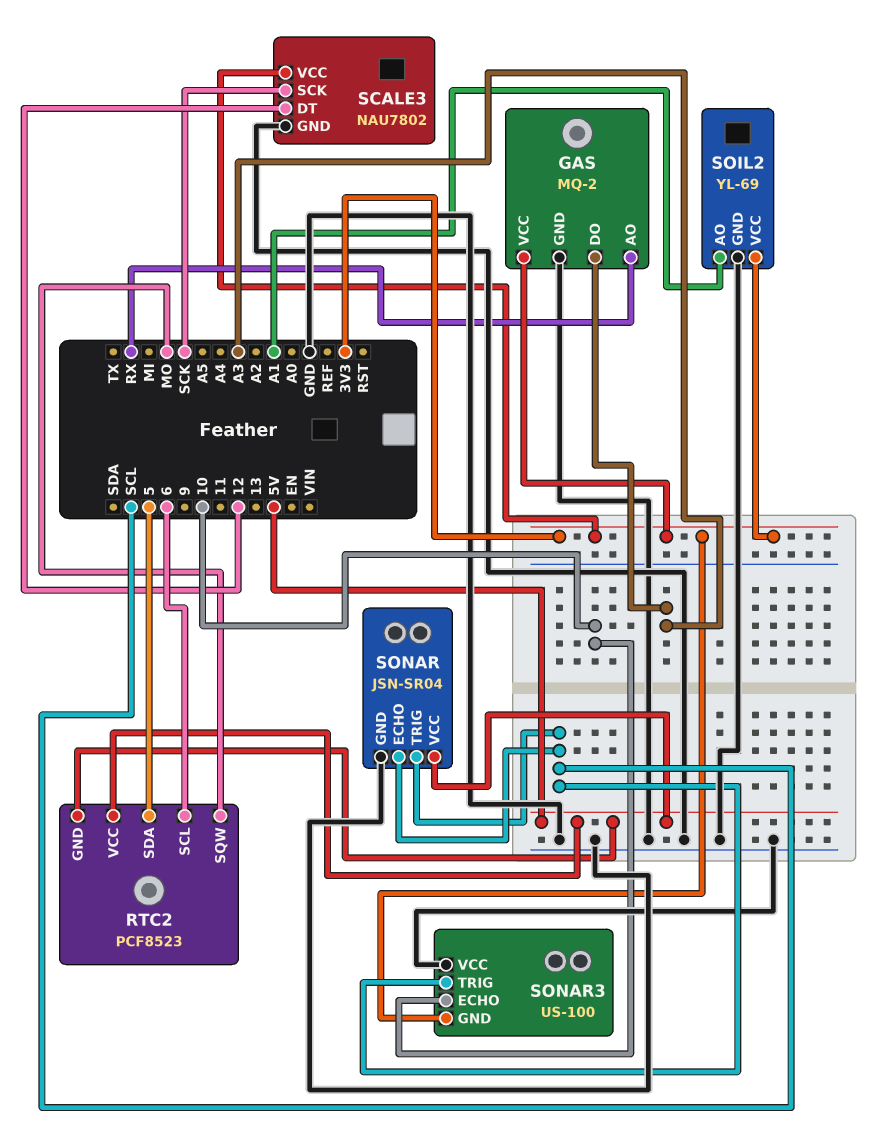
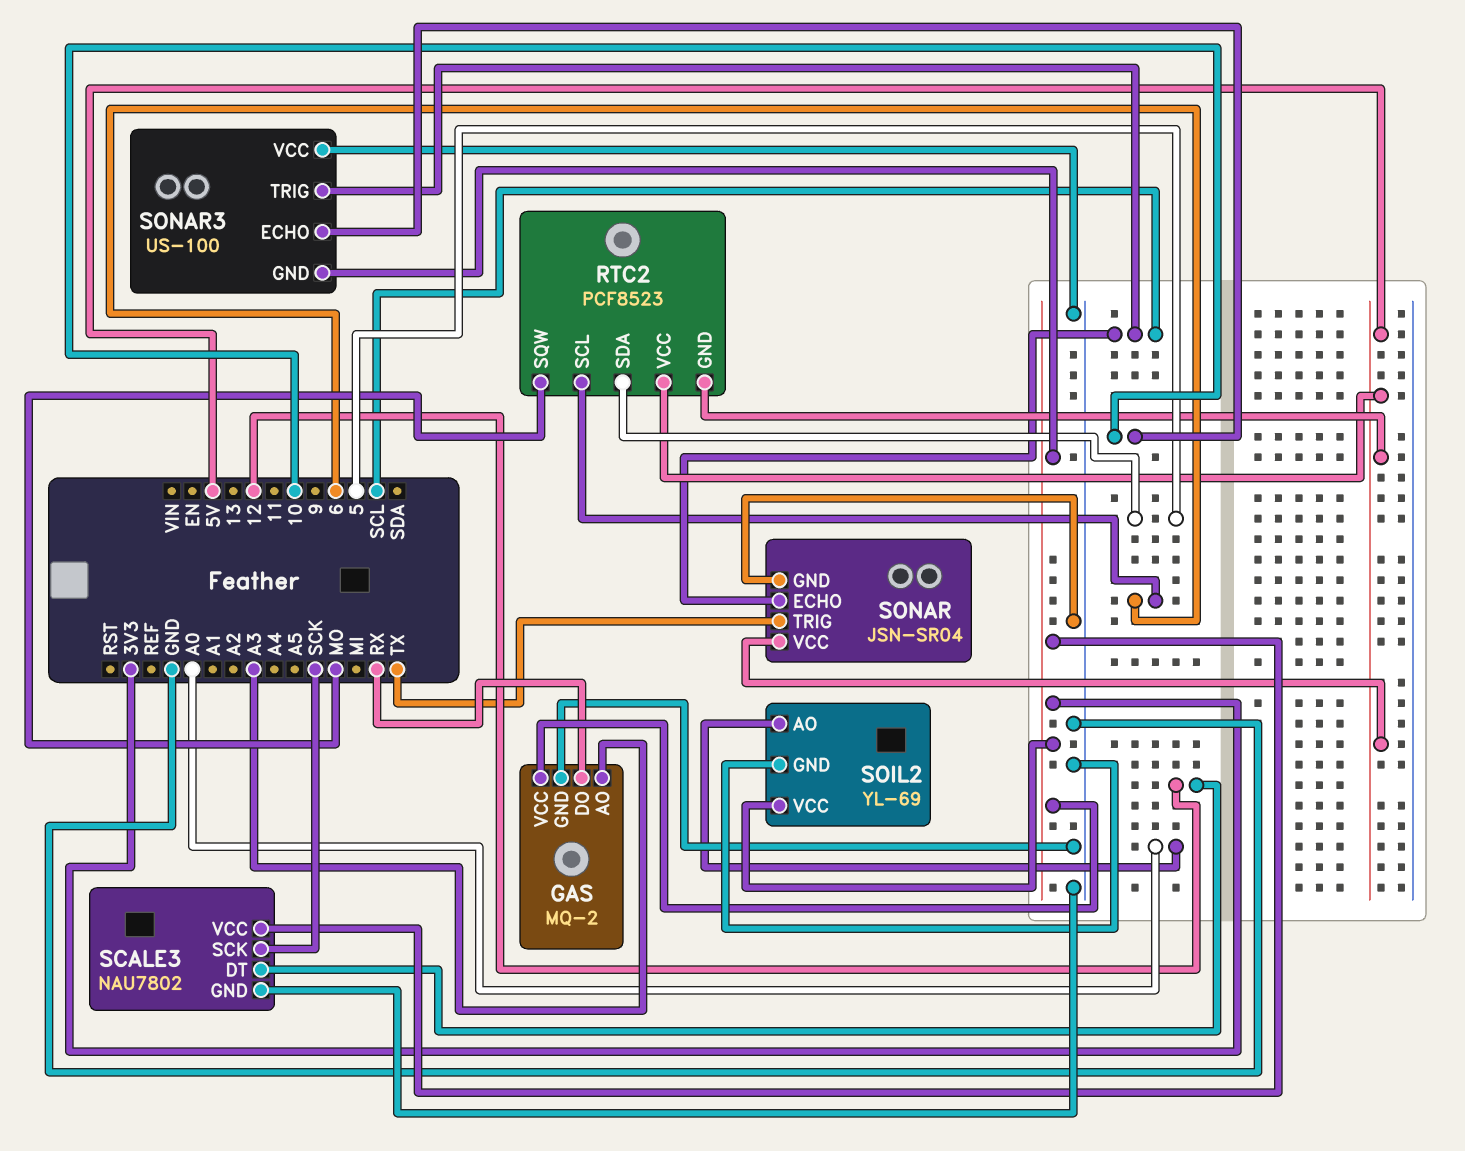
GAS pin AO: RX -> A3
GAS pin DO: A3 -> RX
SOIL2 pin AO: A1 -> A0
SONAR pin TRIG: SCL -> TX

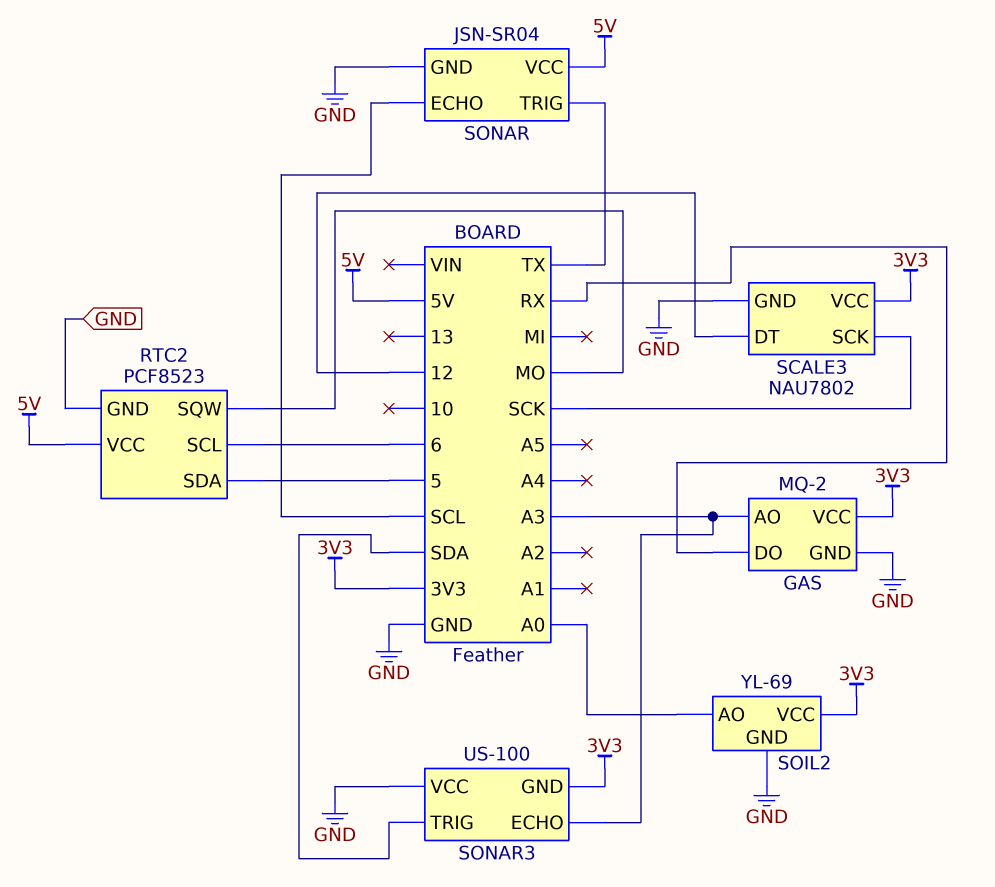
RTC2 pin GND: 5V -> GND
SONAR3 pin ECHO: 10 -> A3
SONAR3 pin TRIG: SCL -> SDA

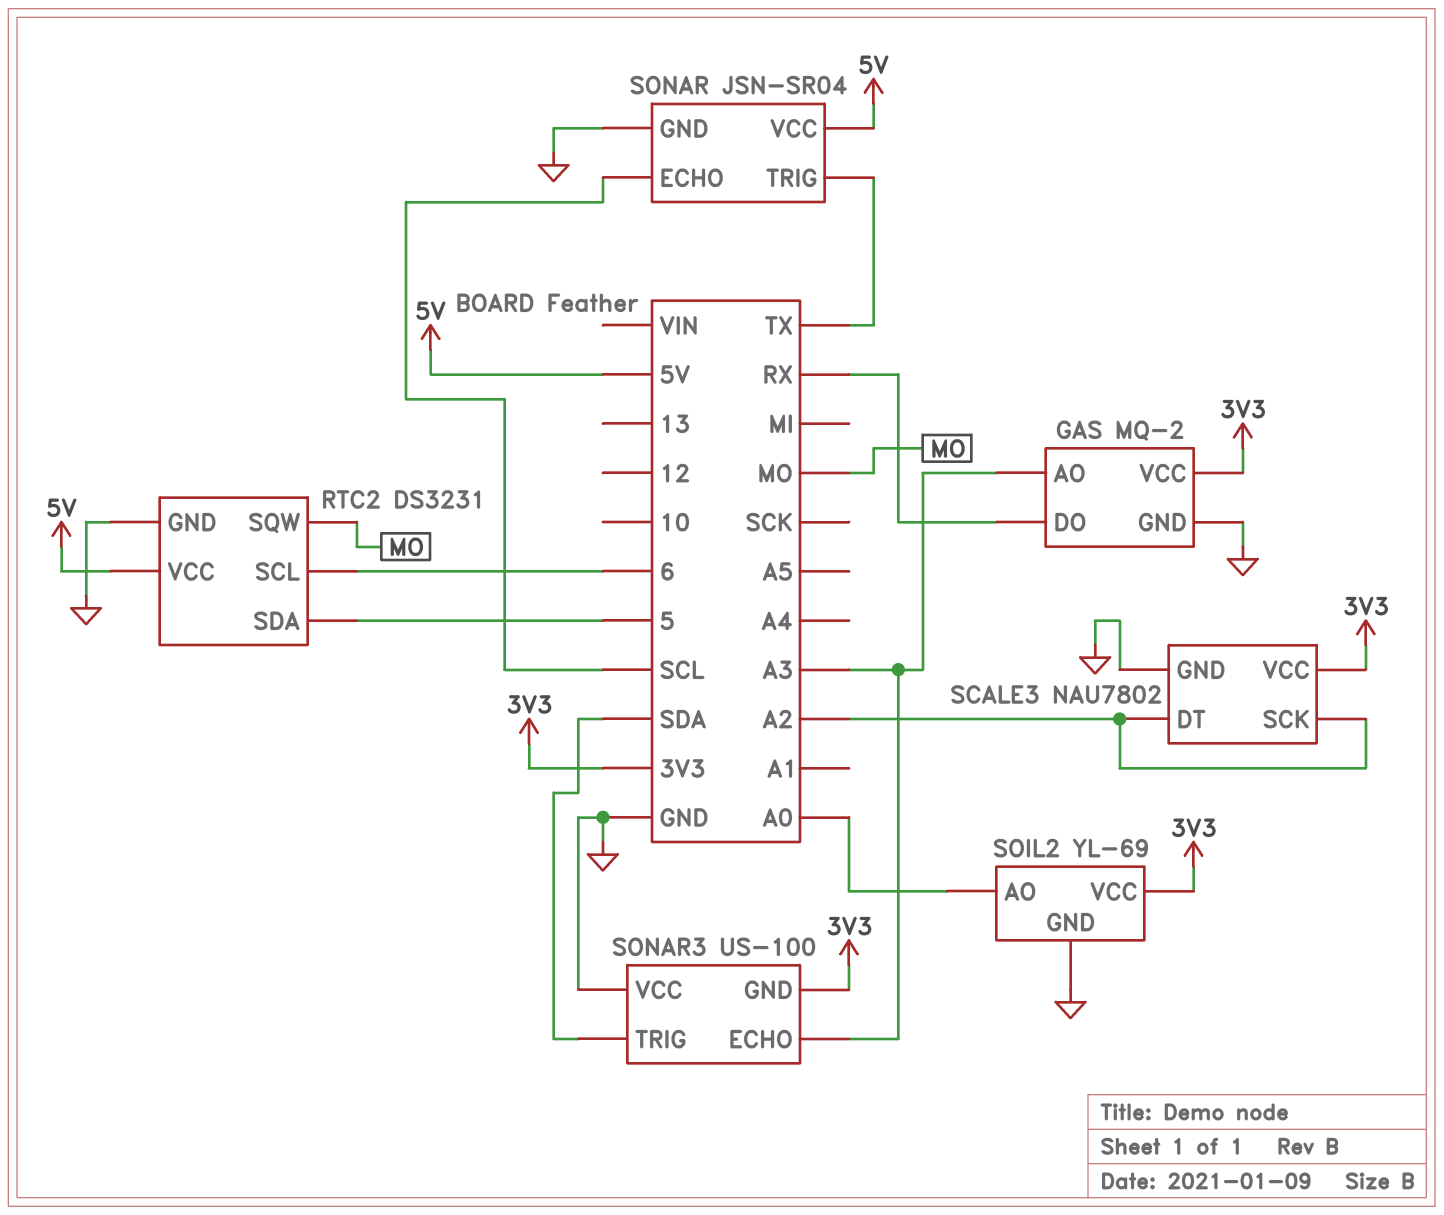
RTC2: PCF8523 -> DS3231
SCALE3 pin DT: 12 -> A2
SCALE3 pin SCK: SCK -> A2

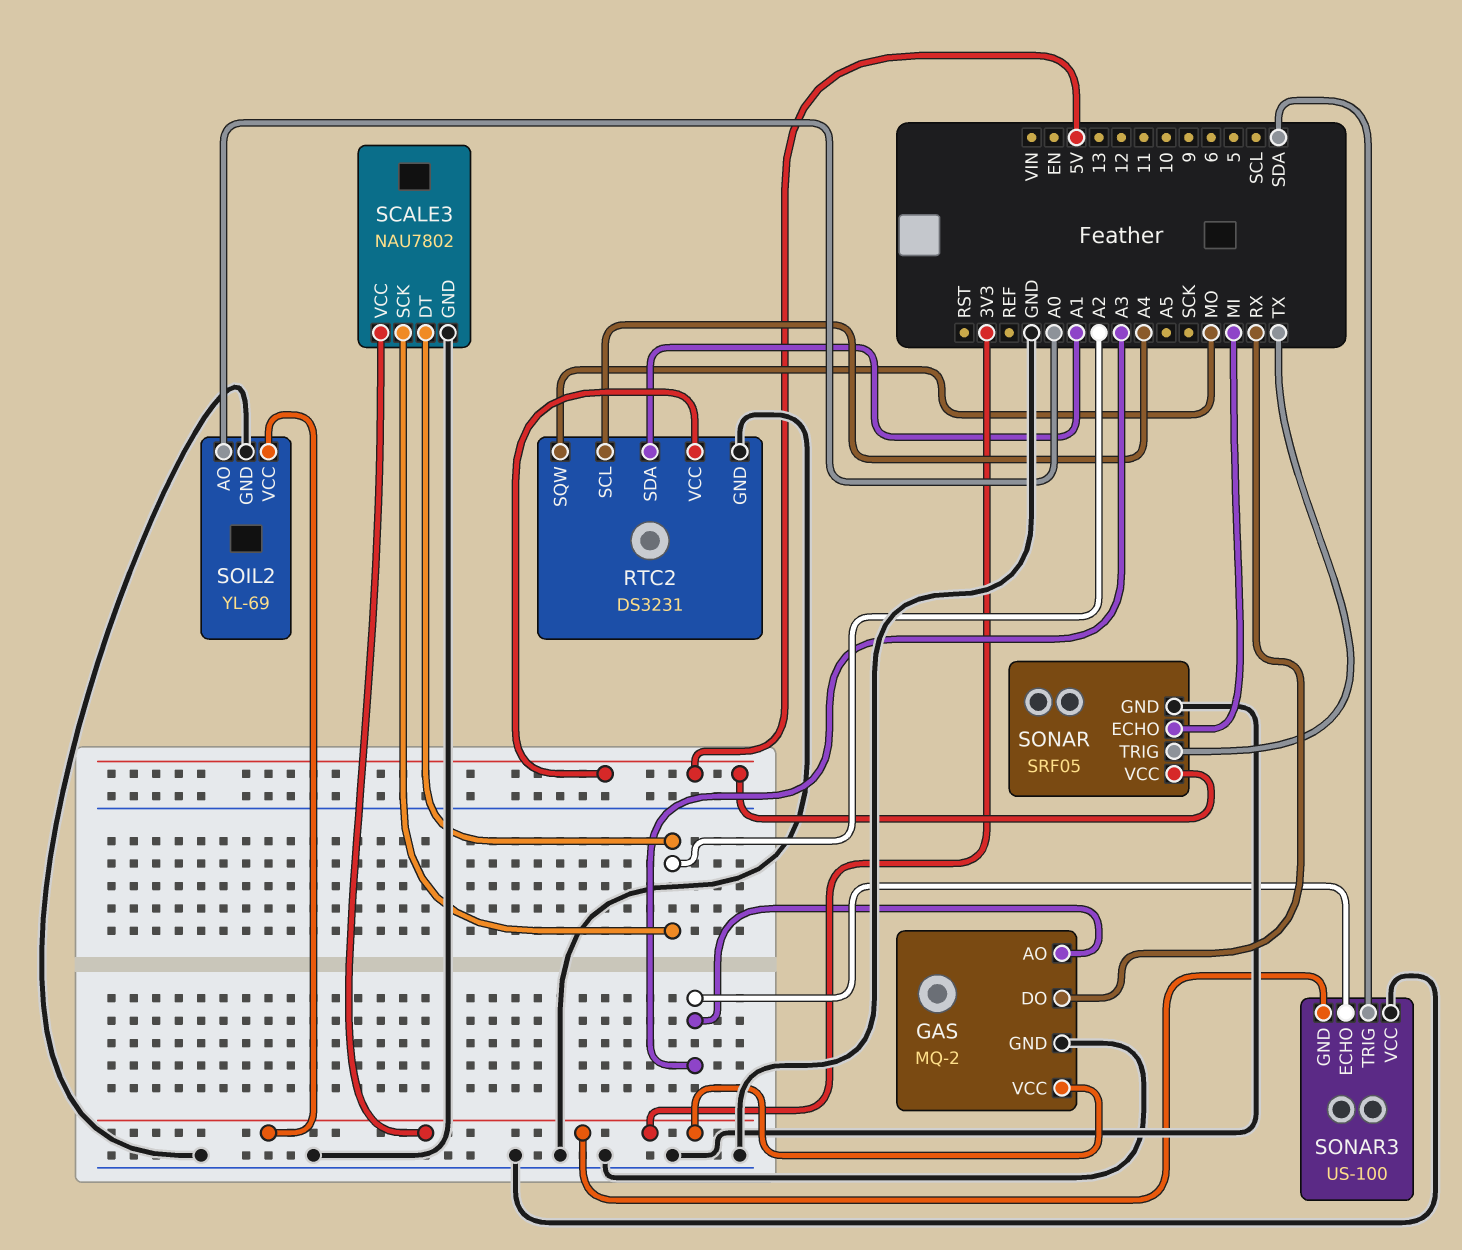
RTC2 pin SCL: 6 -> A4
RTC2 pin SDA: 5 -> A1
SONAR: JSN-SR04 -> SRF05
SONAR pin ECHO: SCL -> MI

